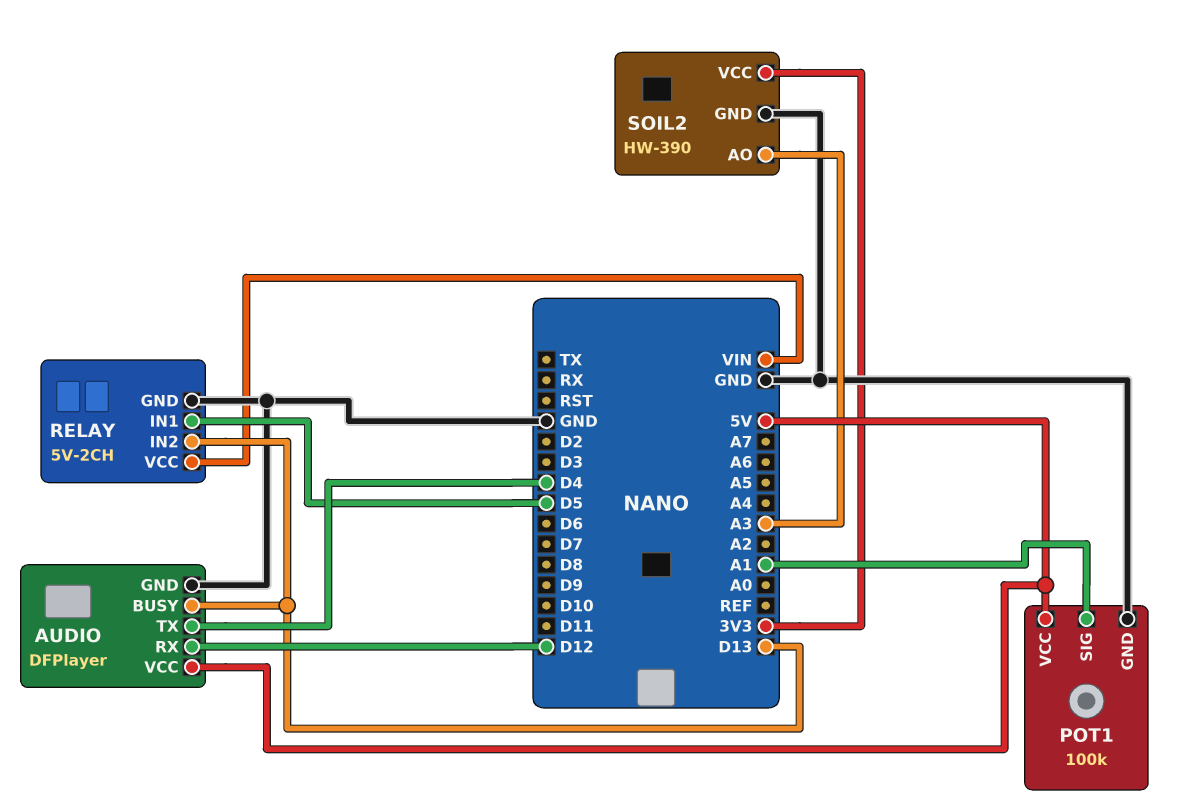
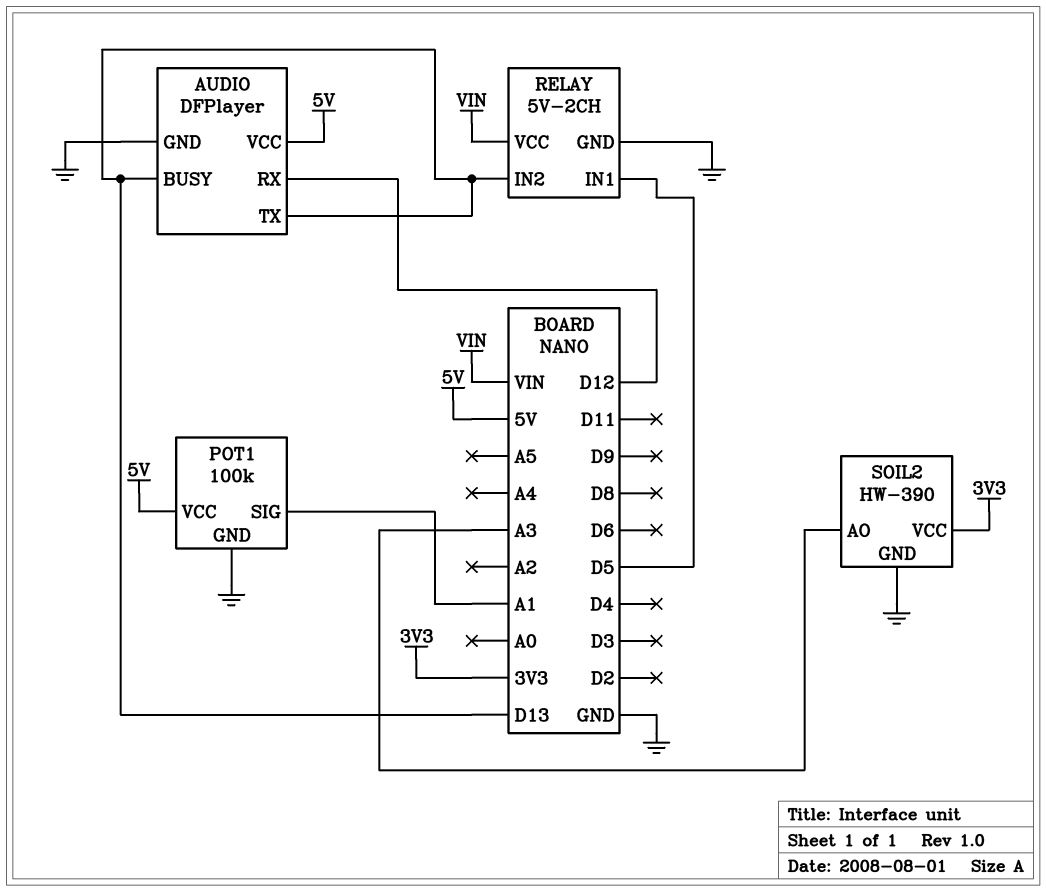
AUDIO pin TX: D4 -> D13

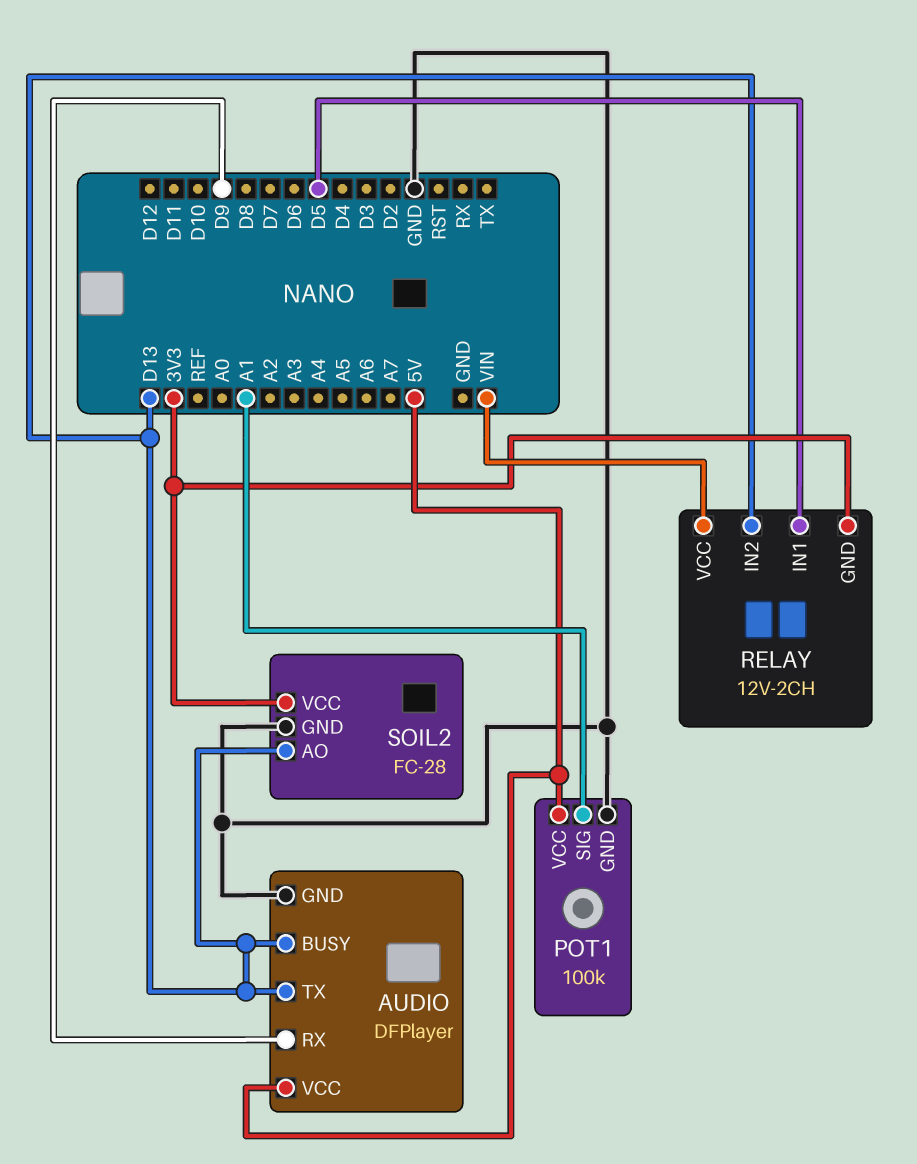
AUDIO pin RX: D12 -> D9
RELAY: 5V-2CH -> 12V-2CH
RELAY pin GND: GND -> 3V3
SOIL2: HW-390 -> FC-28
SOIL2 pin AO: A3 -> D13

